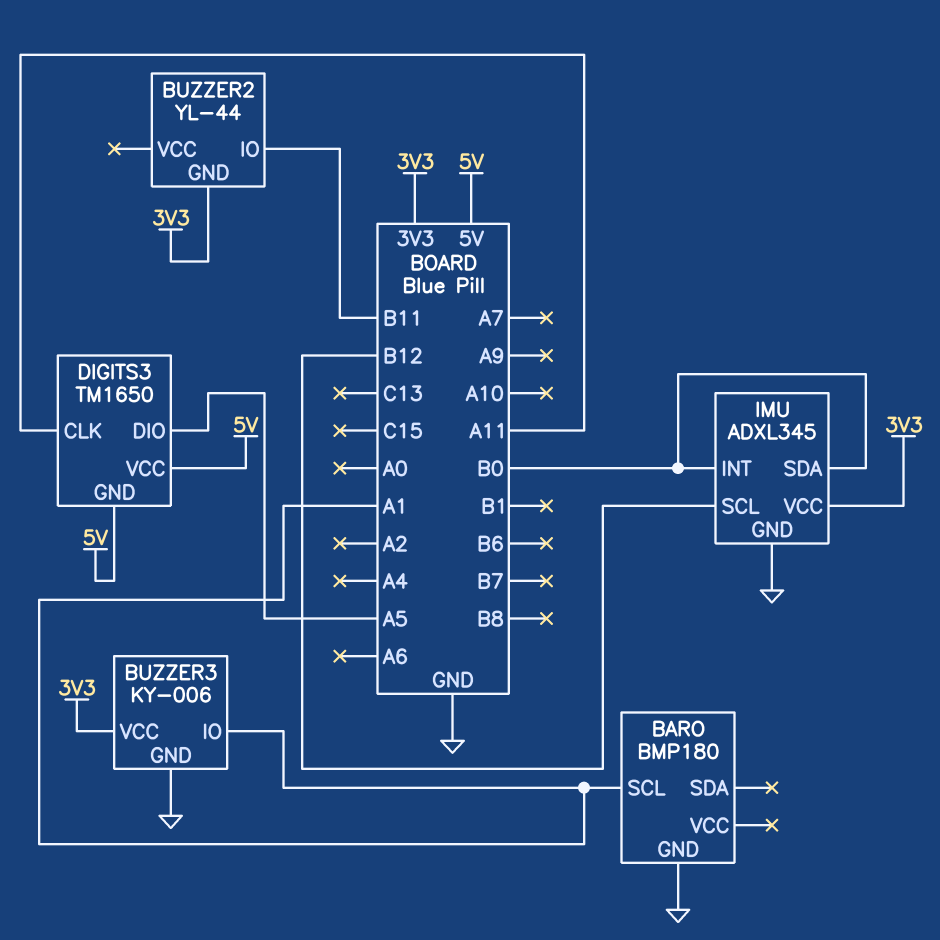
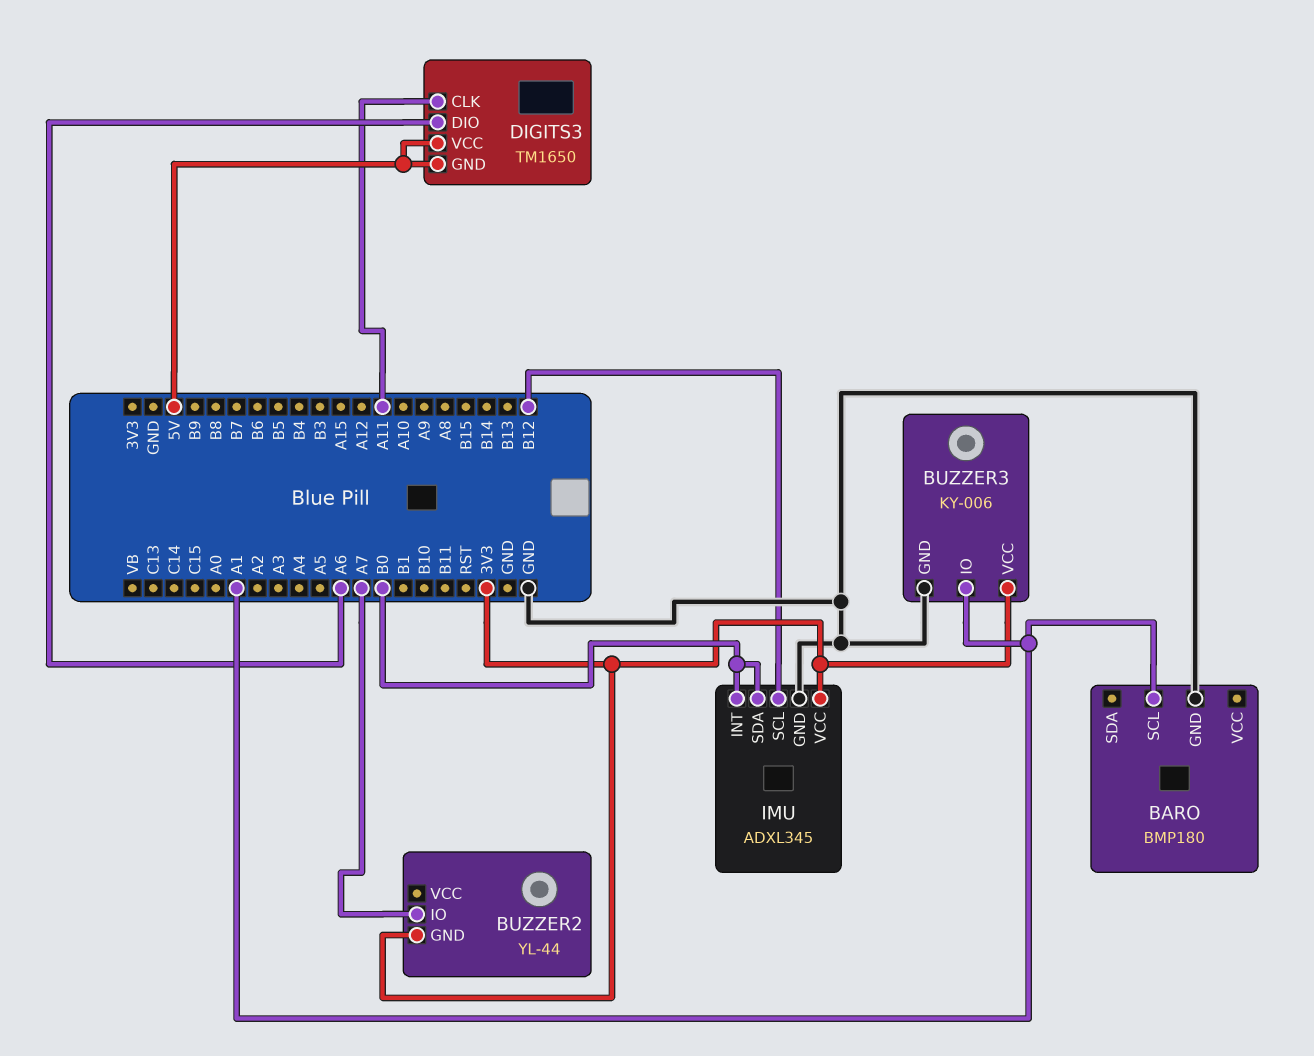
BUZZER2 pin IO: B11 -> A7
DIGITS3 pin DIO: A5 -> A6

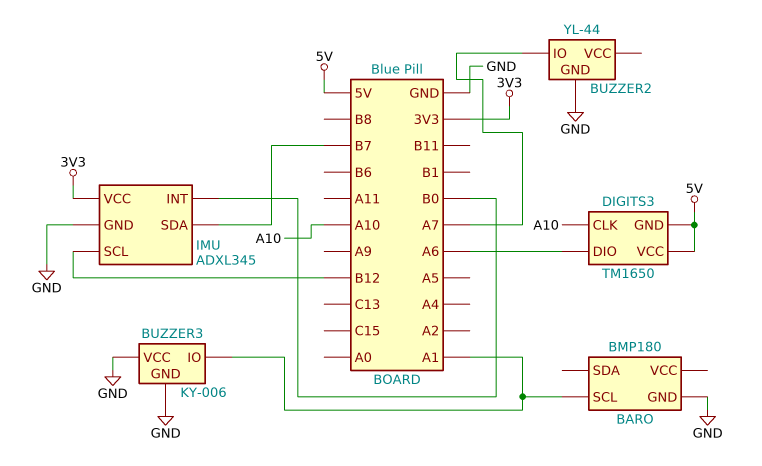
BUZZER2 pin GND: 3V3 -> GND
BUZZER3 pin VCC: 3V3 -> GND
DIGITS3 pin CLK: A11 -> A10
IMU pin SDA: B0 -> B7

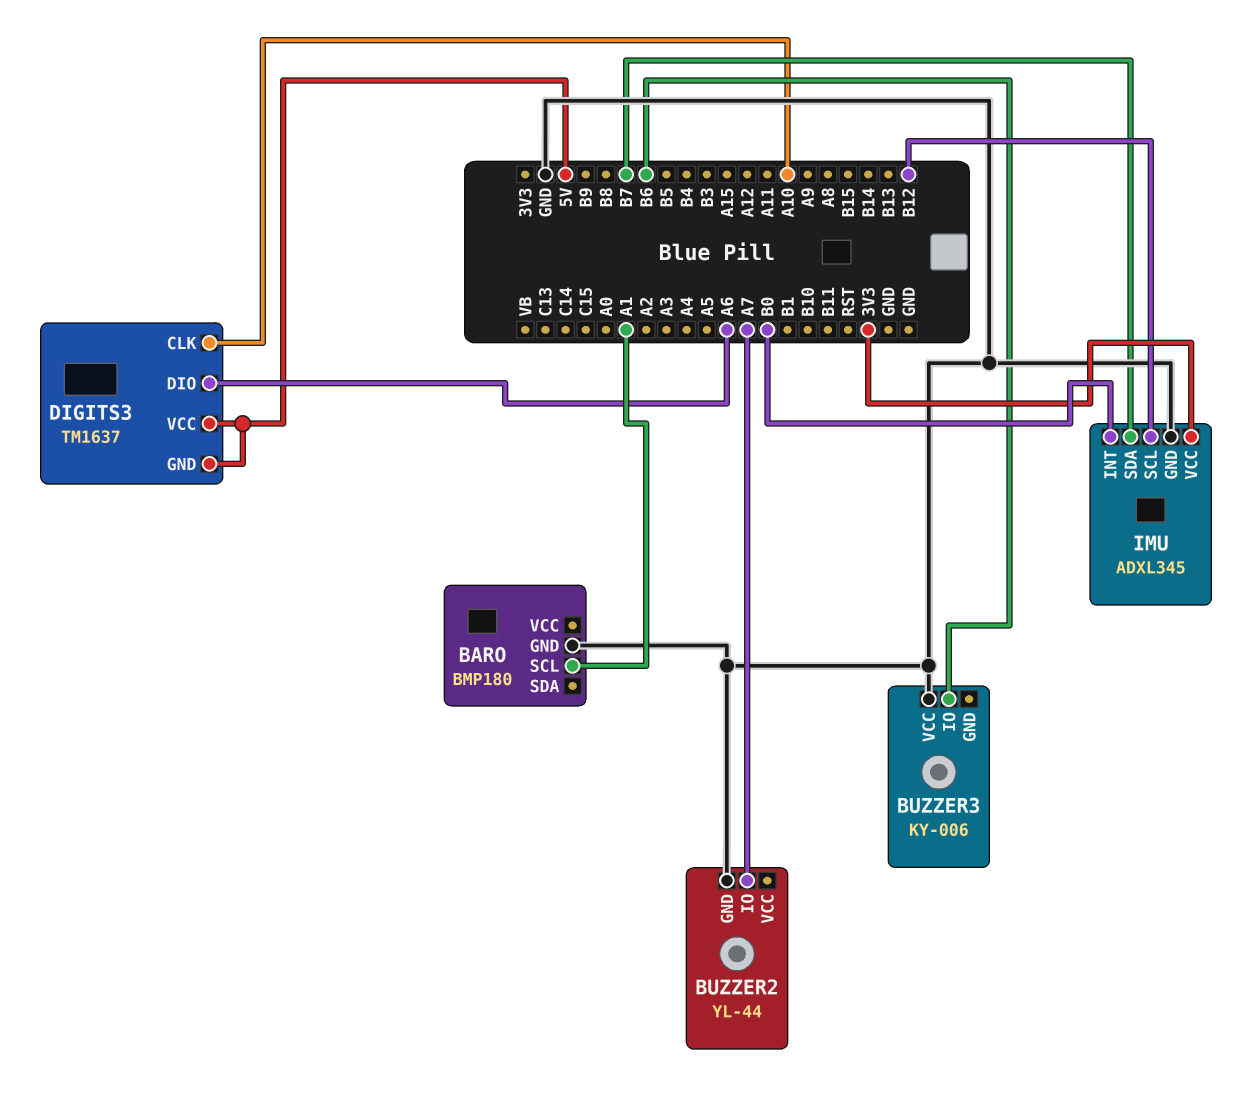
BUZZER3 pin GND: GND -> none
BUZZER3 pin IO: A1 -> B6
DIGITS3: TM1650 -> TM1637

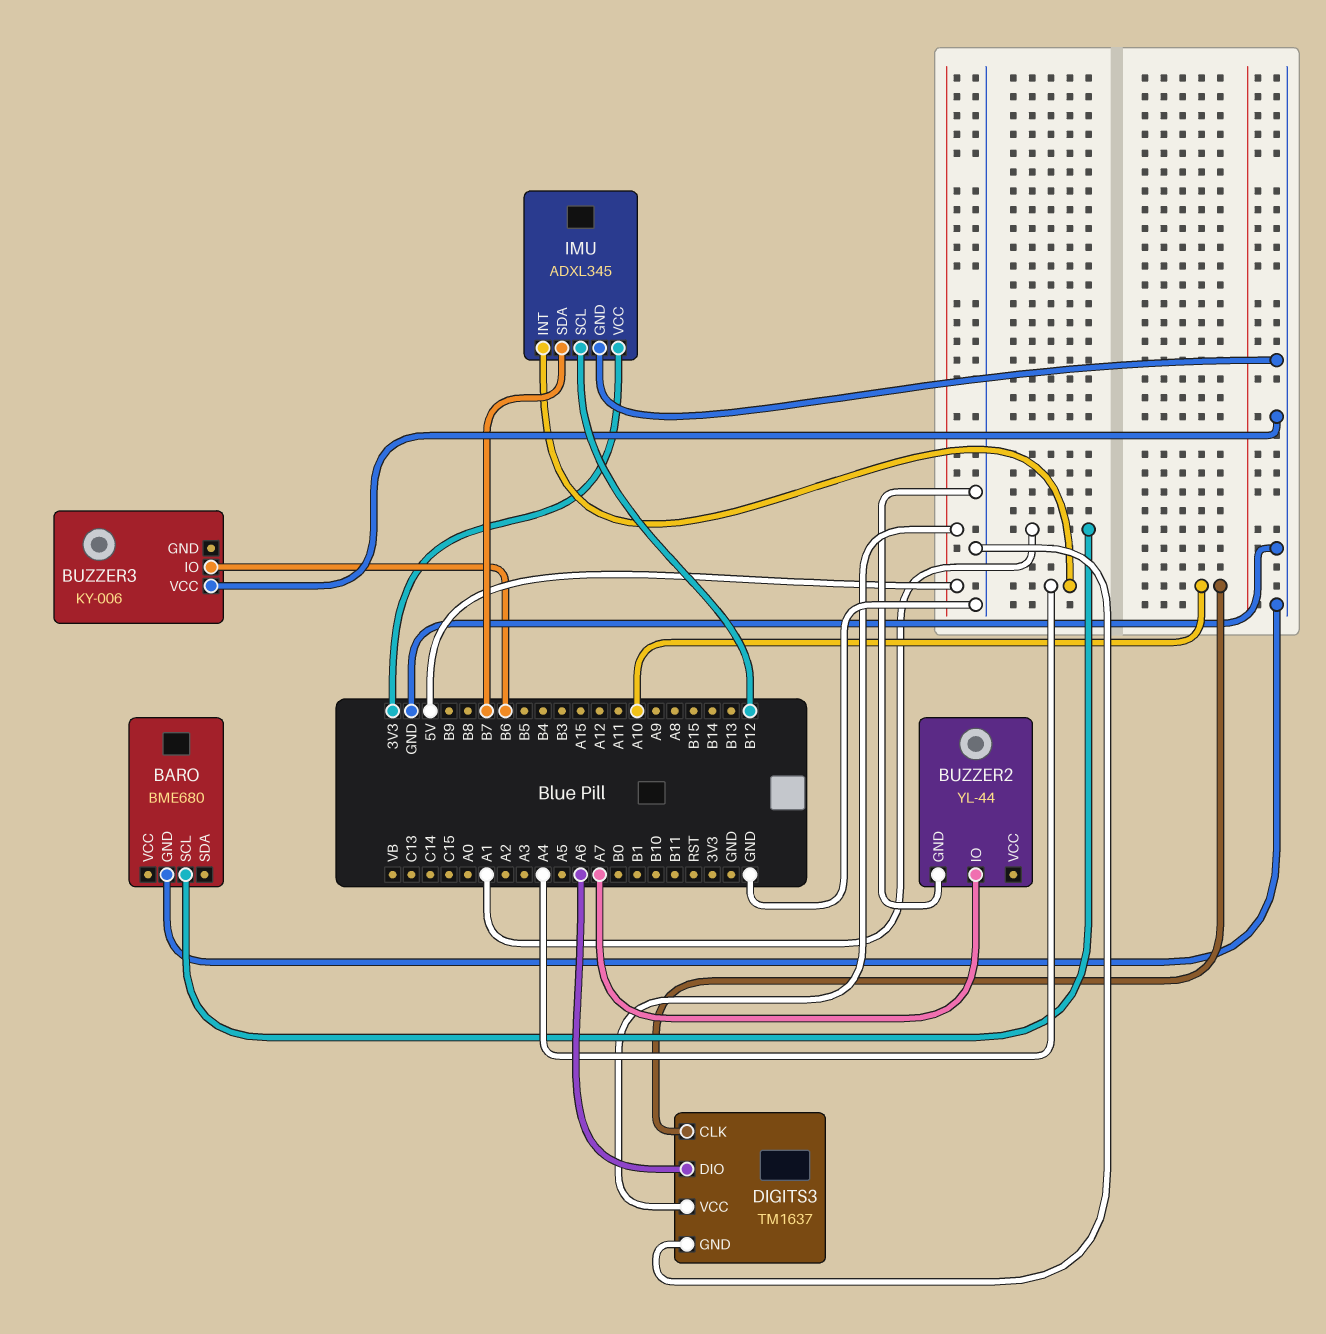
BARO: BMP180 -> BME680
DIGITS3 pin GND: 5V -> GND
IMU pin INT: B0 -> A4

